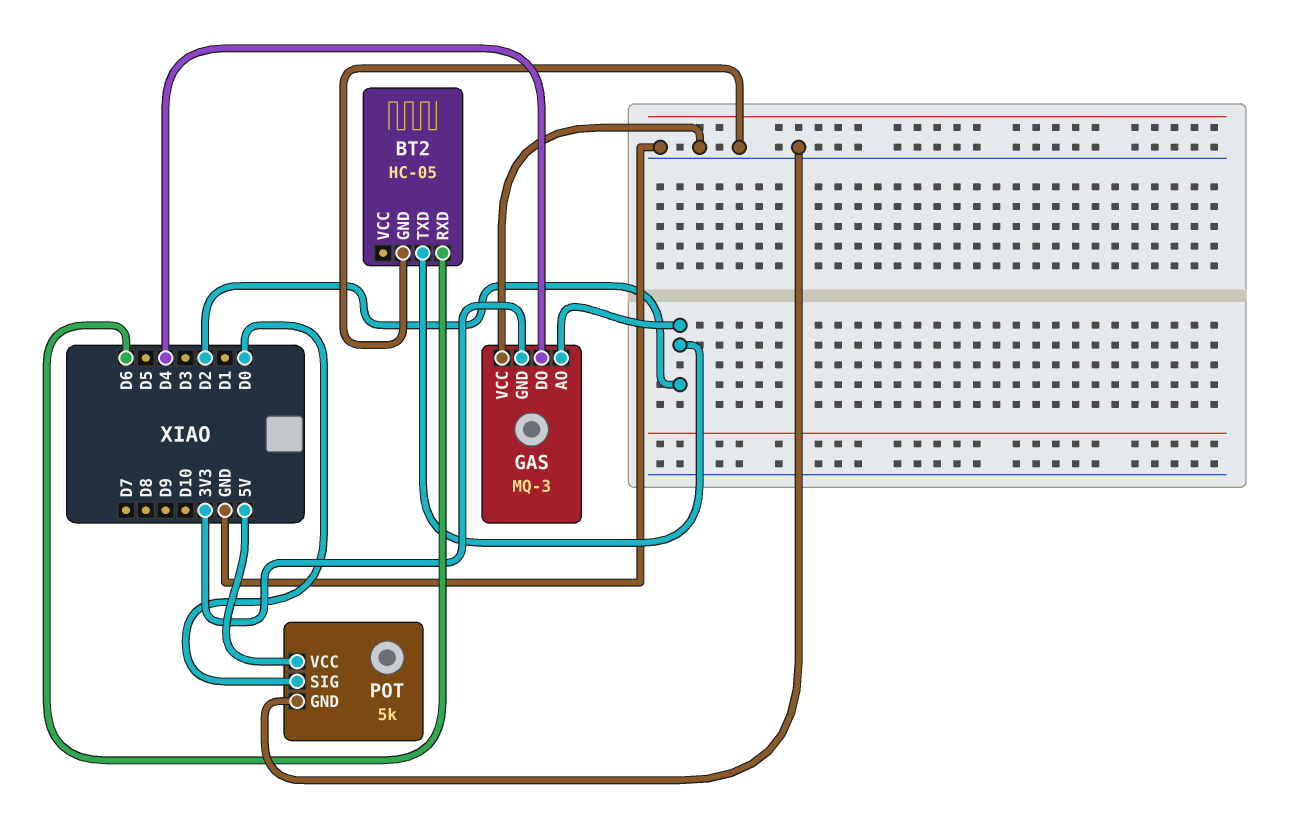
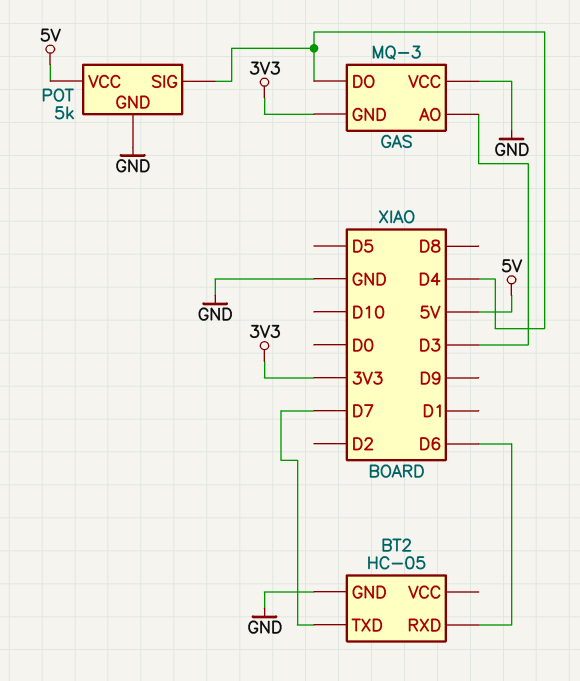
BT2 pin TXD: D2 -> D7
GAS pin AO: D2 -> D3
POT pin SIG: D0 -> D4

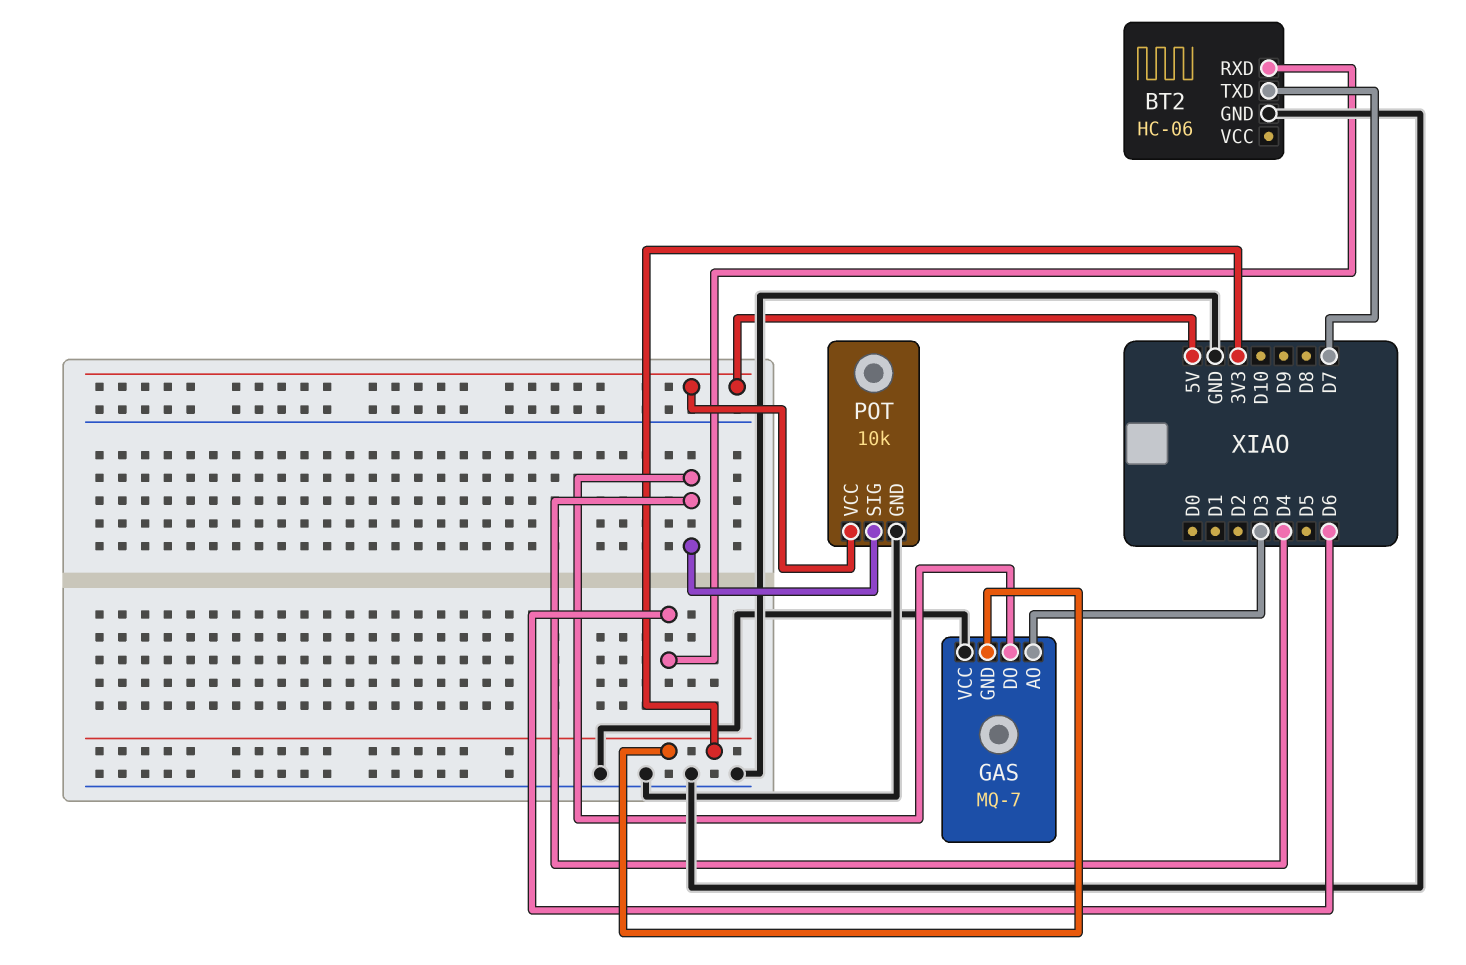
BT2: HC-05 -> HC-06
GAS: MQ-3 -> MQ-7
POT: 5k -> 10k

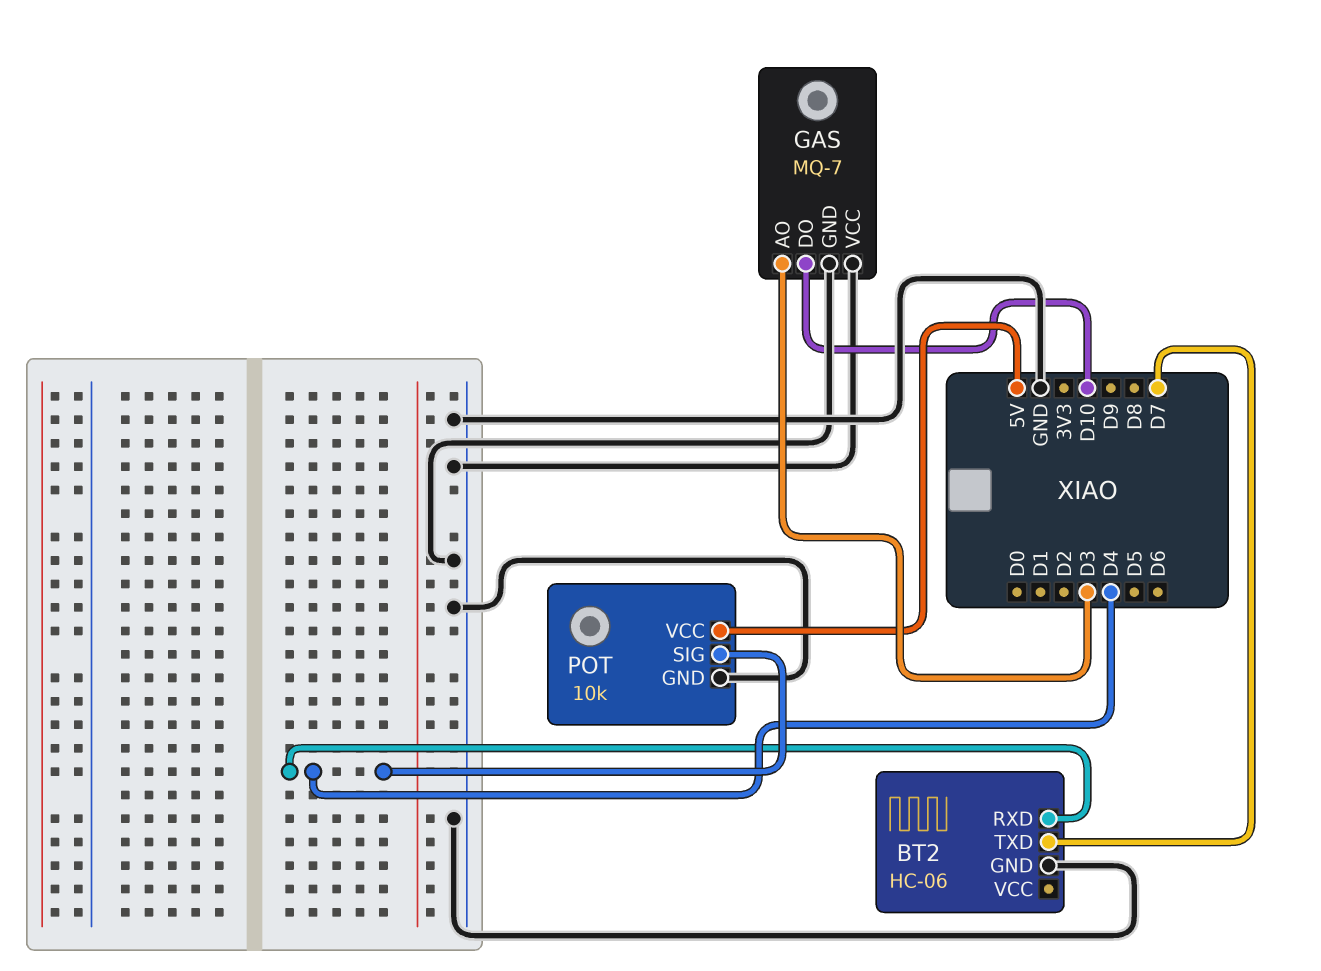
BT2 pin RXD: D6 -> D4
GAS pin DO: D4 -> D10
GAS pin GND: 3V3 -> GND

